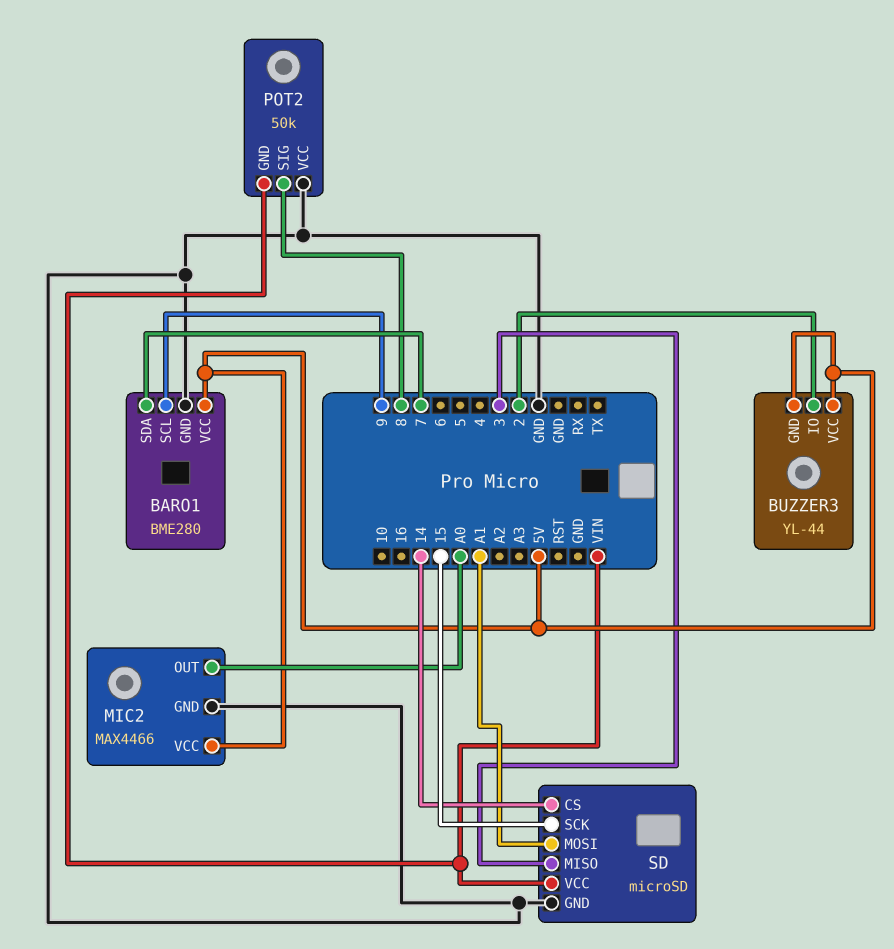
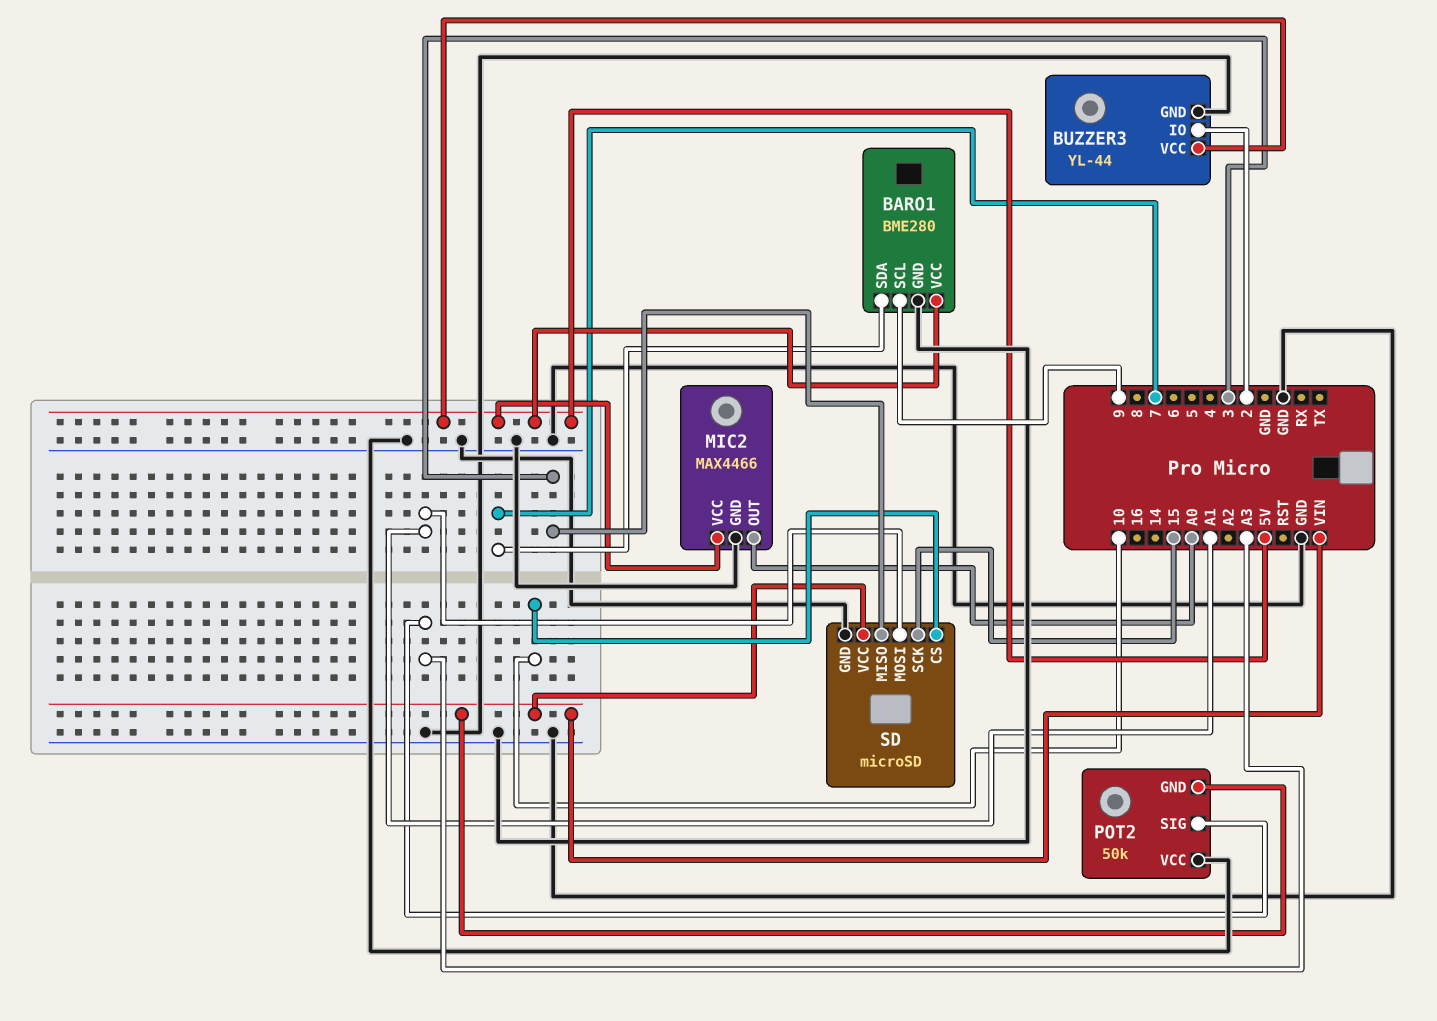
BUZZER3 pin GND: 5V -> GND
POT2 pin SIG: 8 -> A3
SD pin CS: 14 -> 10

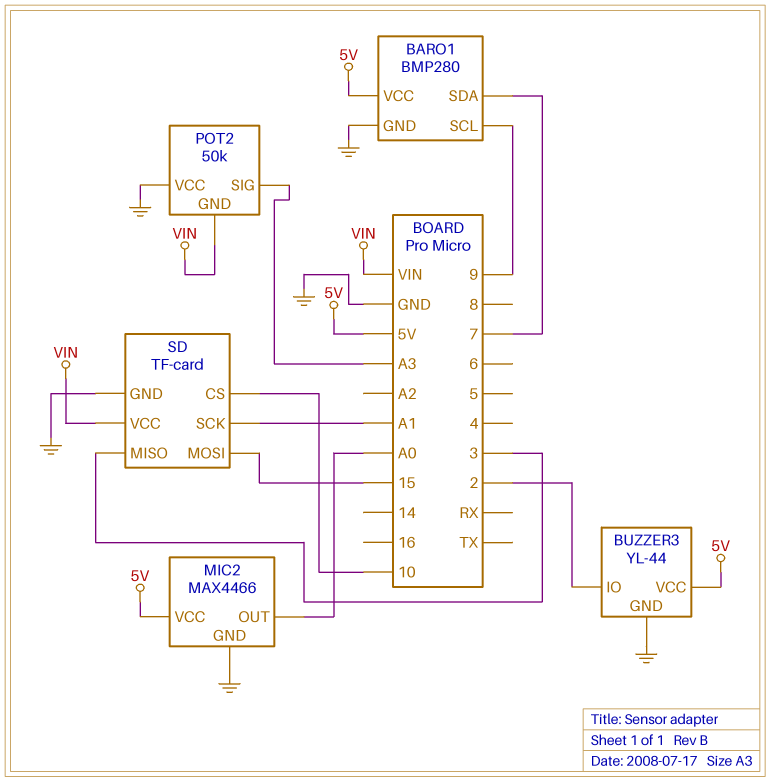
BARO1: BME280 -> BMP280
SD: microSD -> TF-card
SD pin MOSI: A1 -> 15
SD pin SCK: 15 -> A1

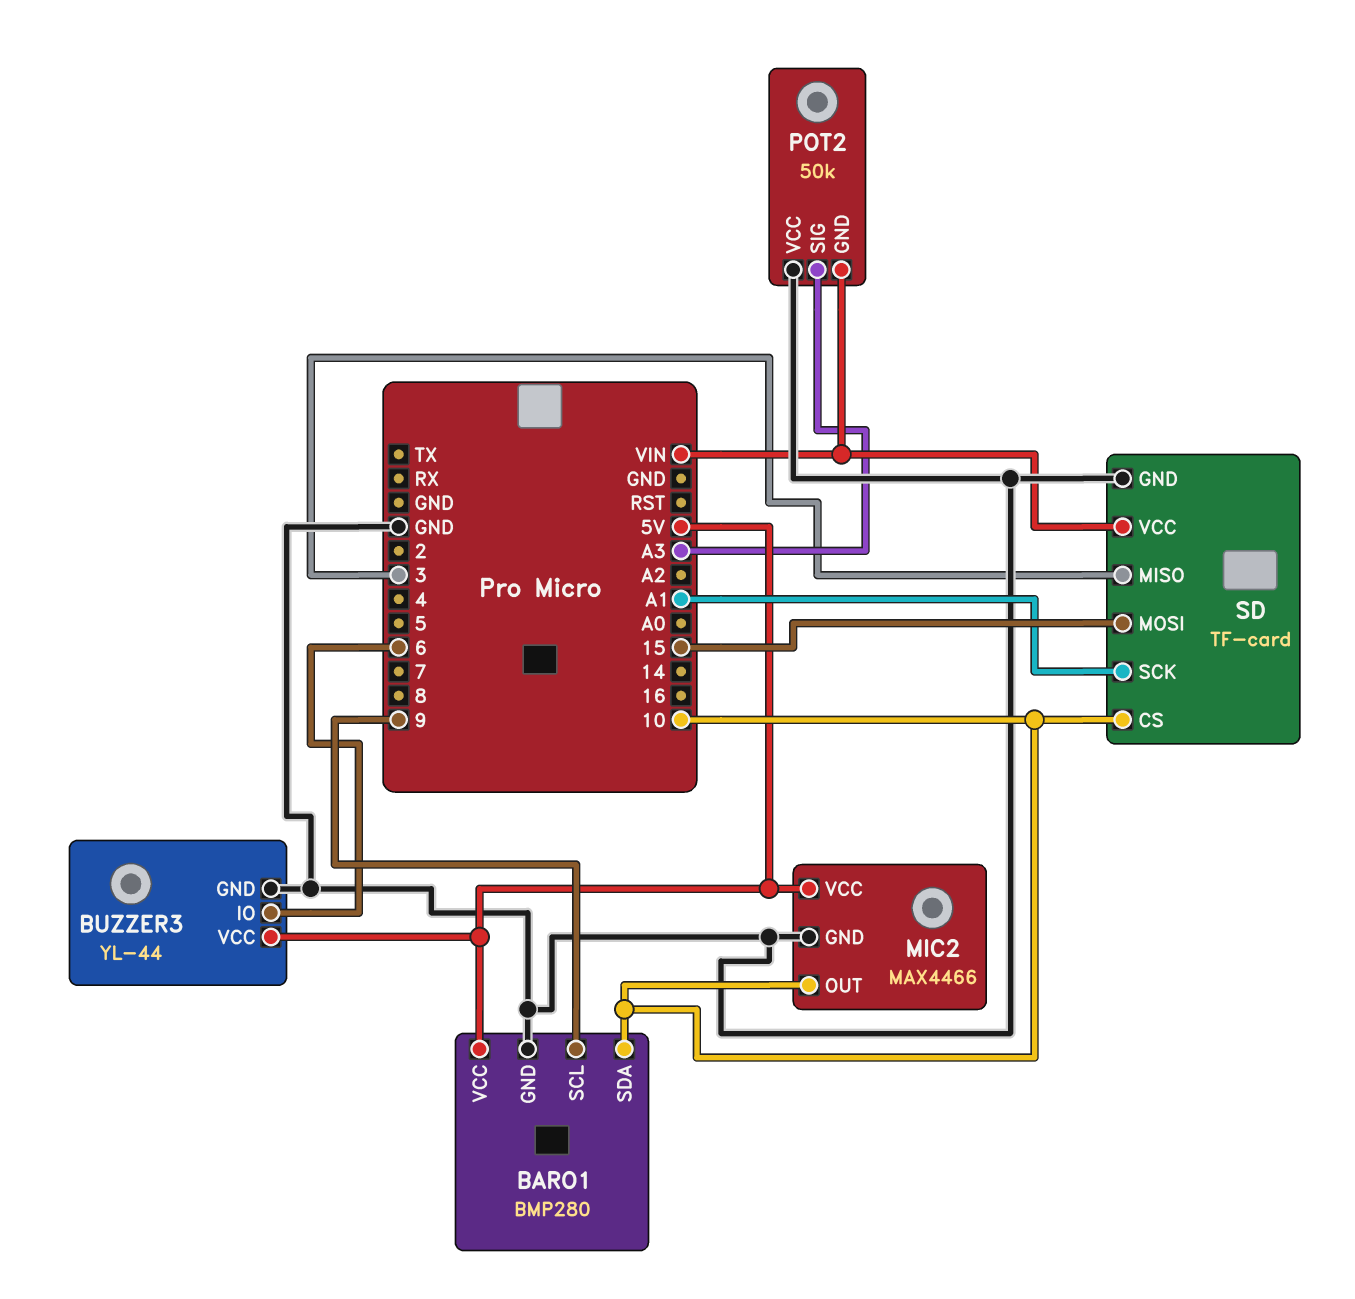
BARO1 pin SDA: 7 -> 10
BUZZER3 pin IO: 2 -> 6
MIC2 pin OUT: A0 -> 10

